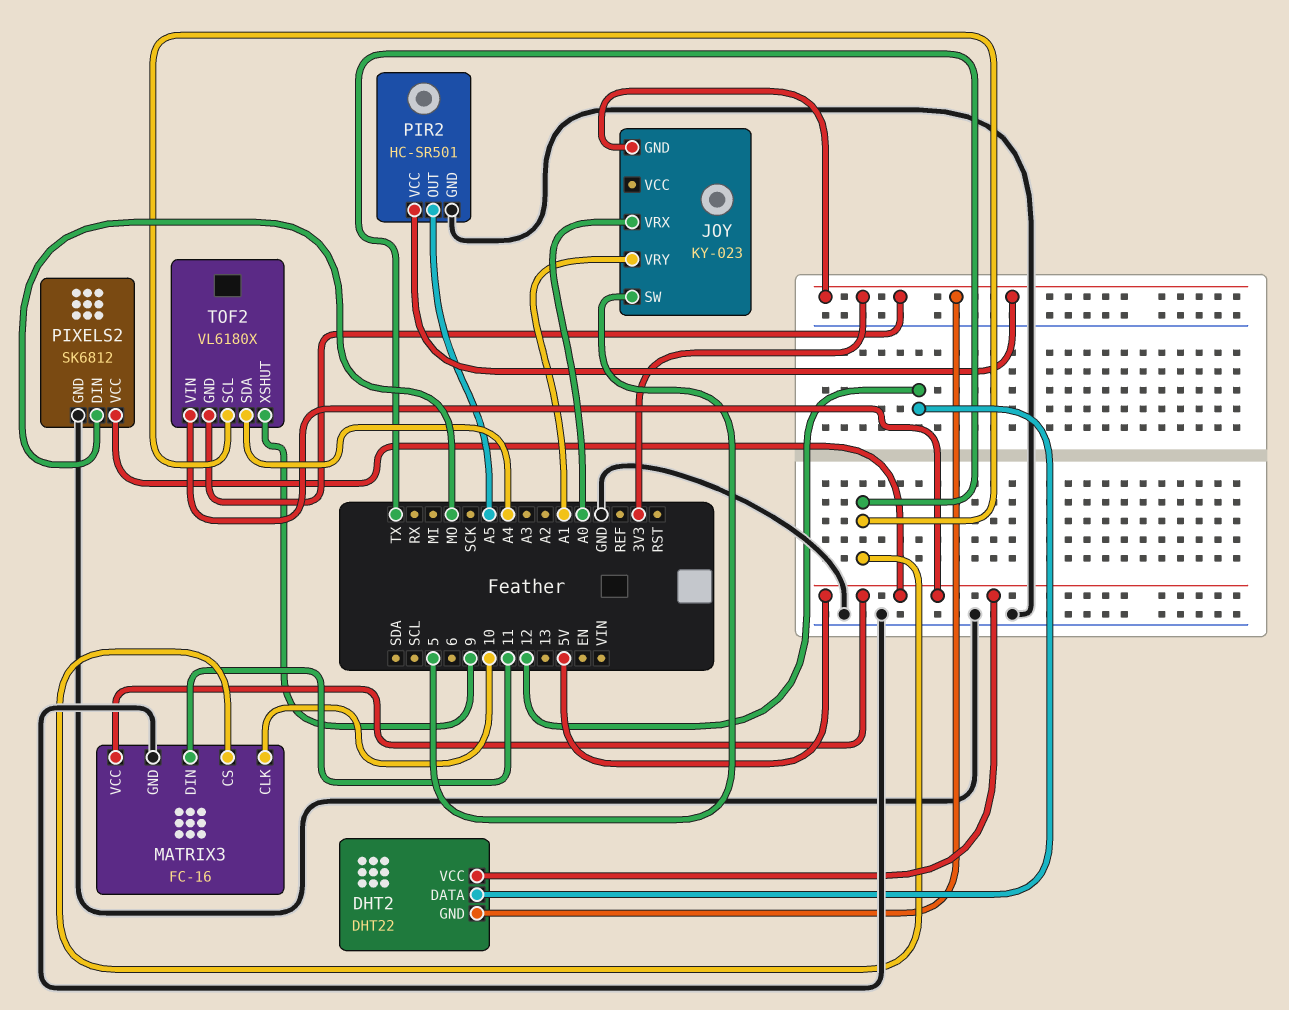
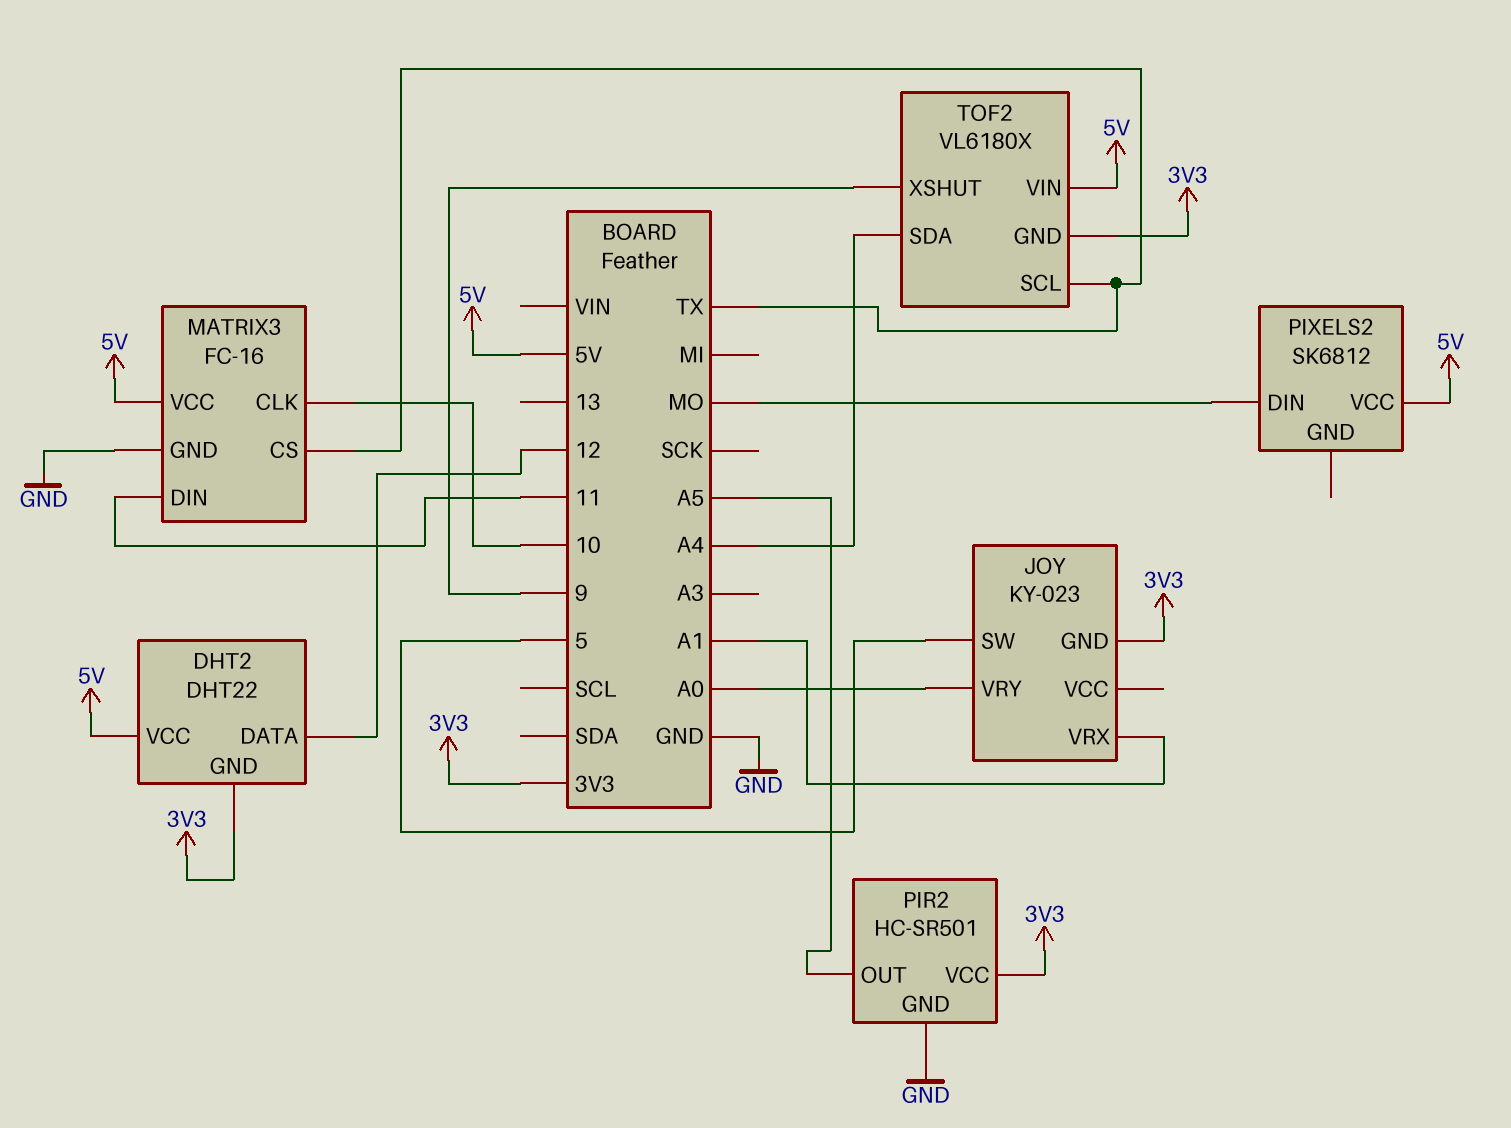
JOY pin VRX: A0 -> A1
JOY pin VRY: A1 -> A0
PIXELS2 pin GND: GND -> none

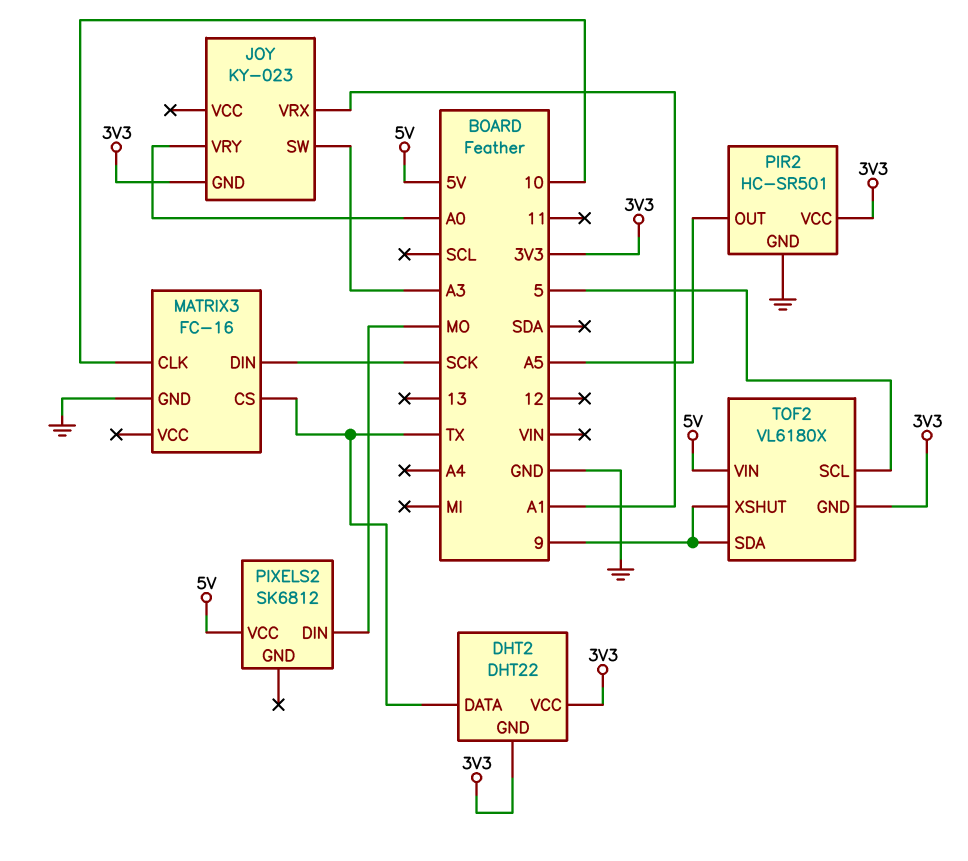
DHT2 pin DATA: 12 -> TX
DHT2 pin VCC: 5V -> 3V3
JOY pin SW: 5 -> A3
MATRIX3 pin DIN: 11 -> SCK
MATRIX3 pin VCC: 5V -> none
TOF2 pin SCL: TX -> 5
TOF2 pin SDA: A4 -> 9

